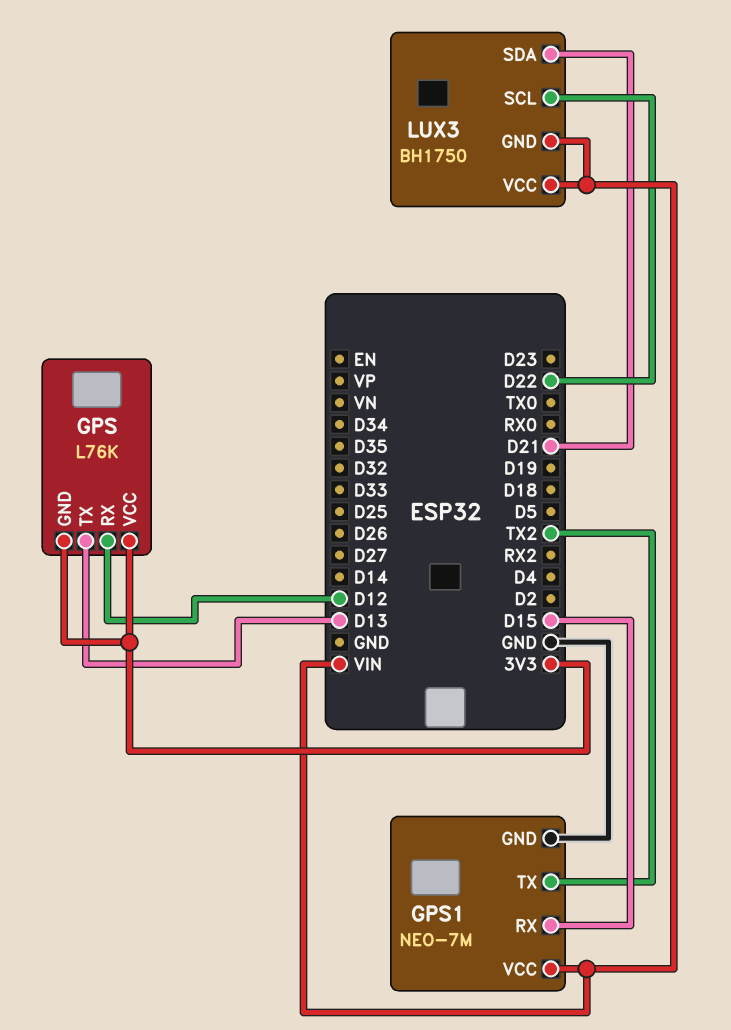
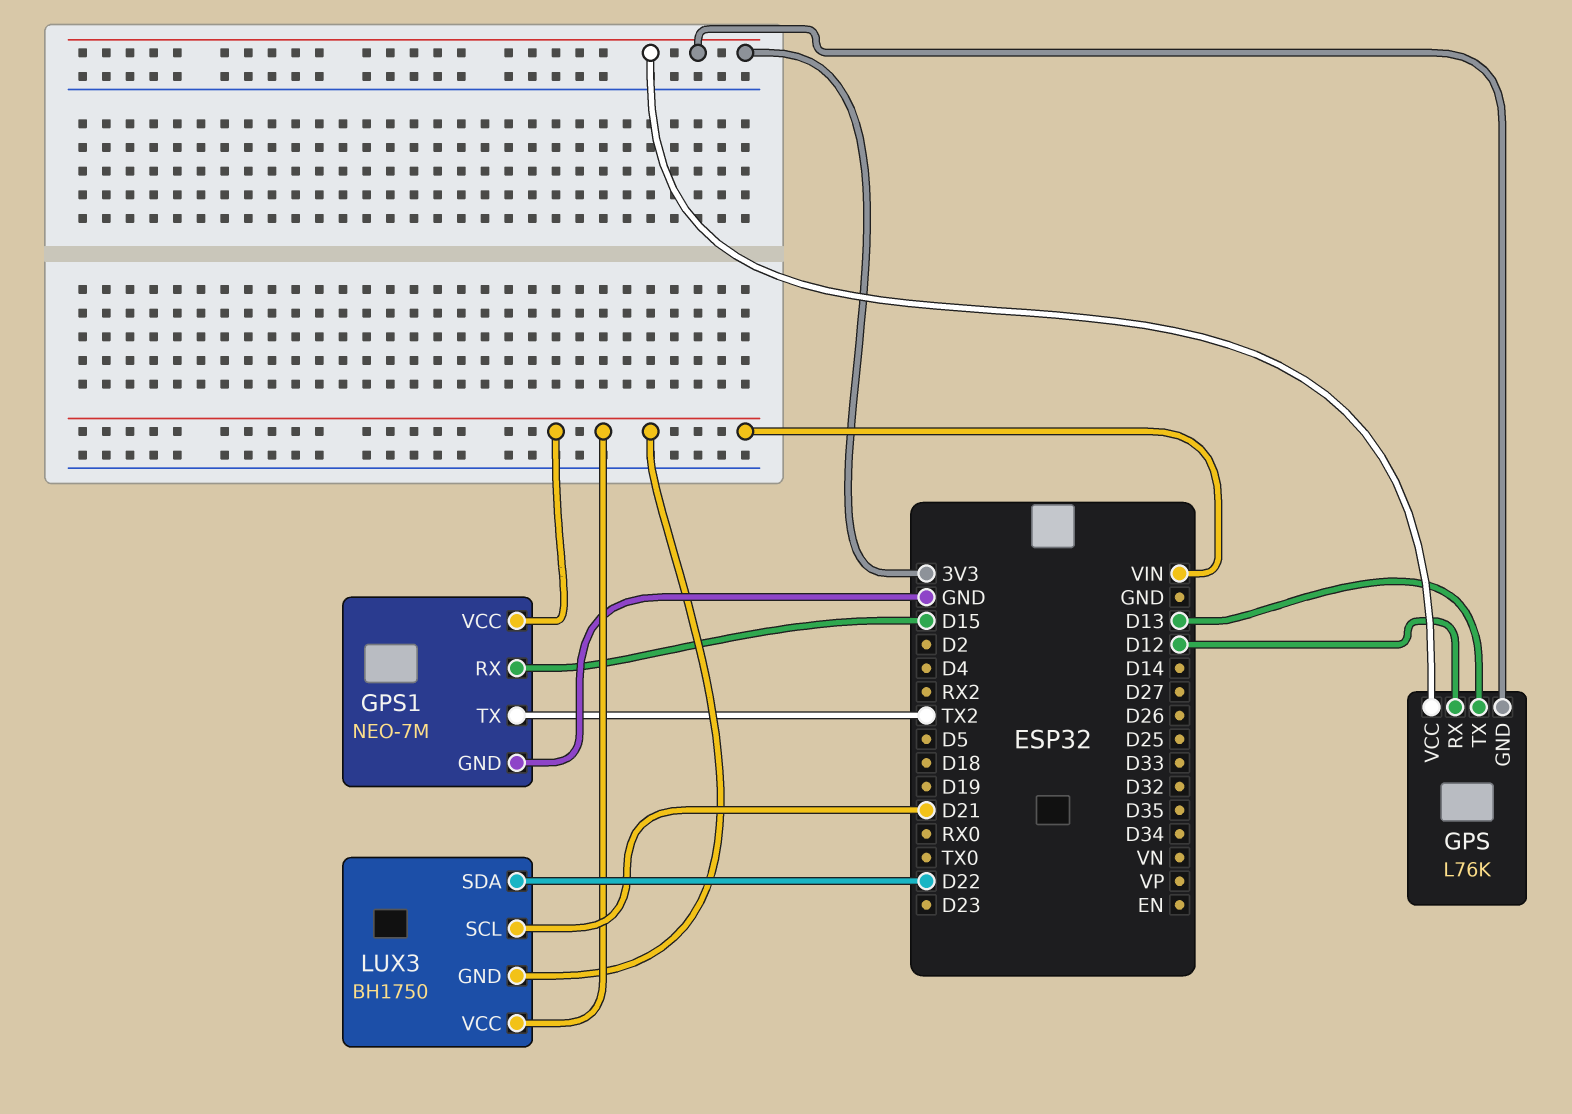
LUX3 pin SCL: D22 -> D21
LUX3 pin SDA: D21 -> D22

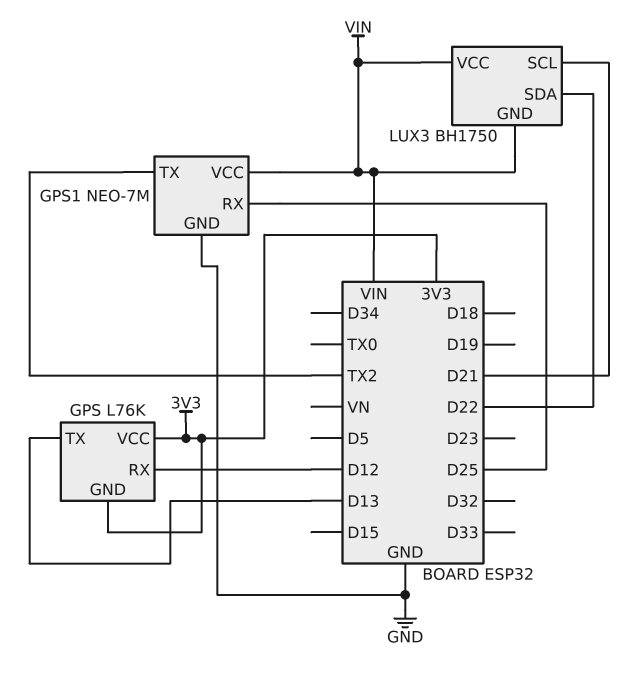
GPS1 pin RX: D15 -> D25

